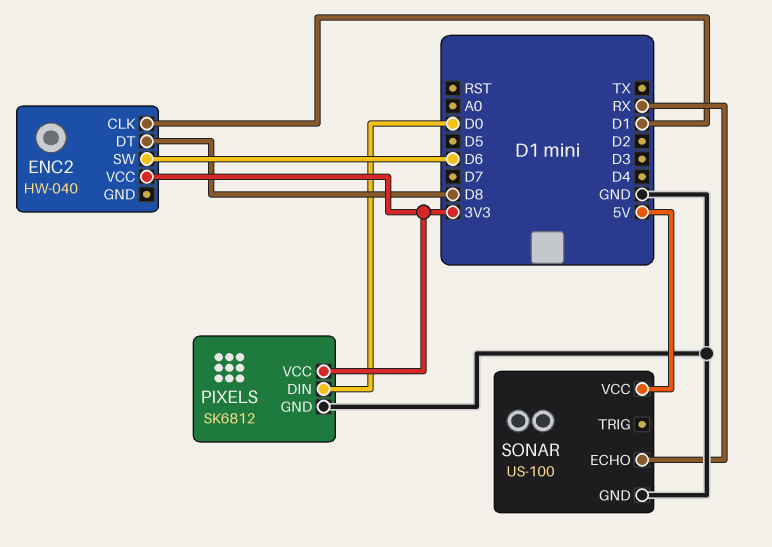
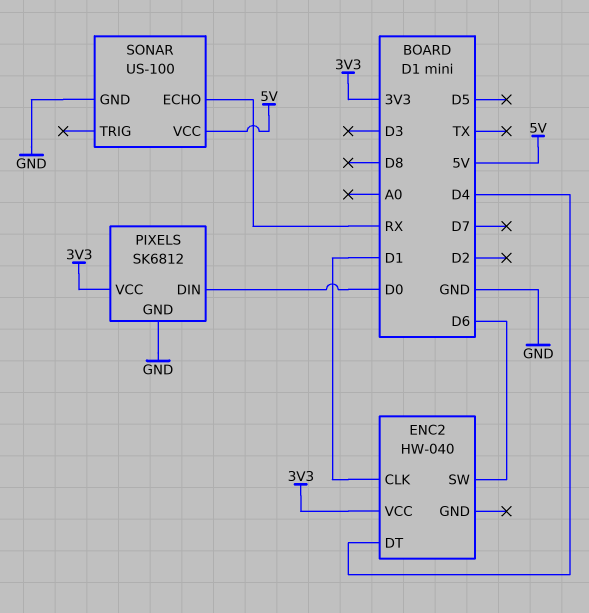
ENC2 pin DT: D8 -> D4

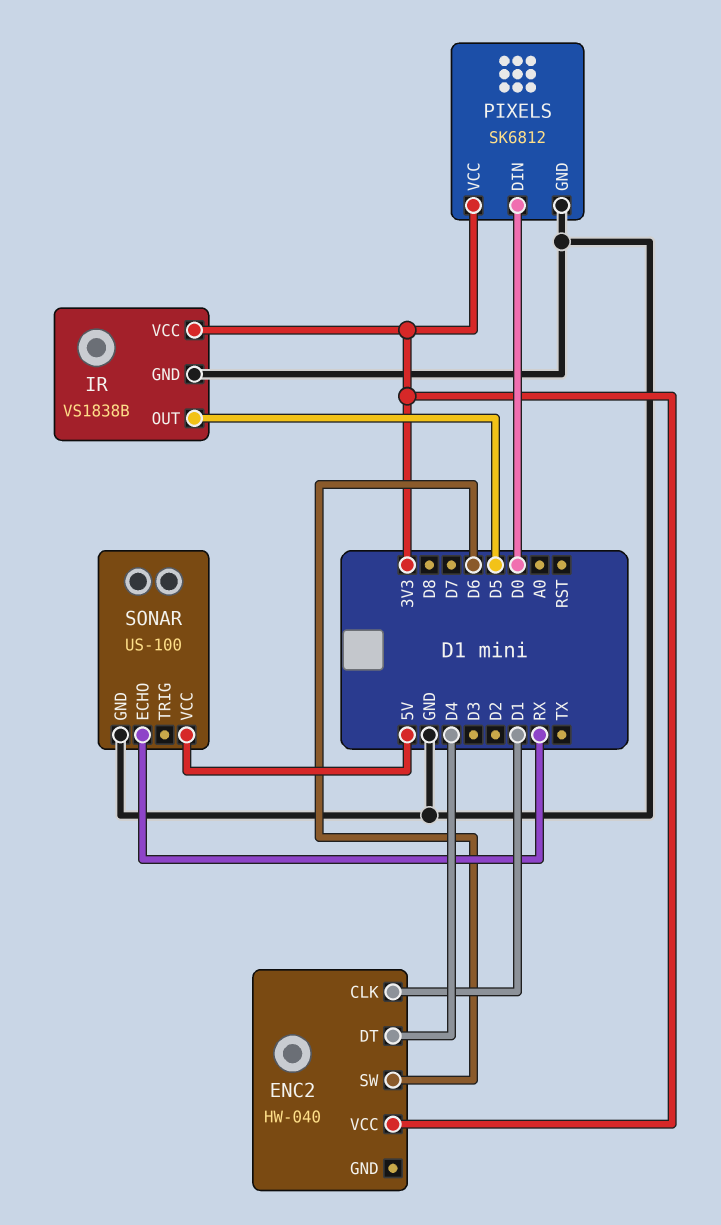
IR: none -> VS1838B
IR pin GND: none -> GND
IR pin OUT: none -> D5
IR pin VCC: none -> 3V3

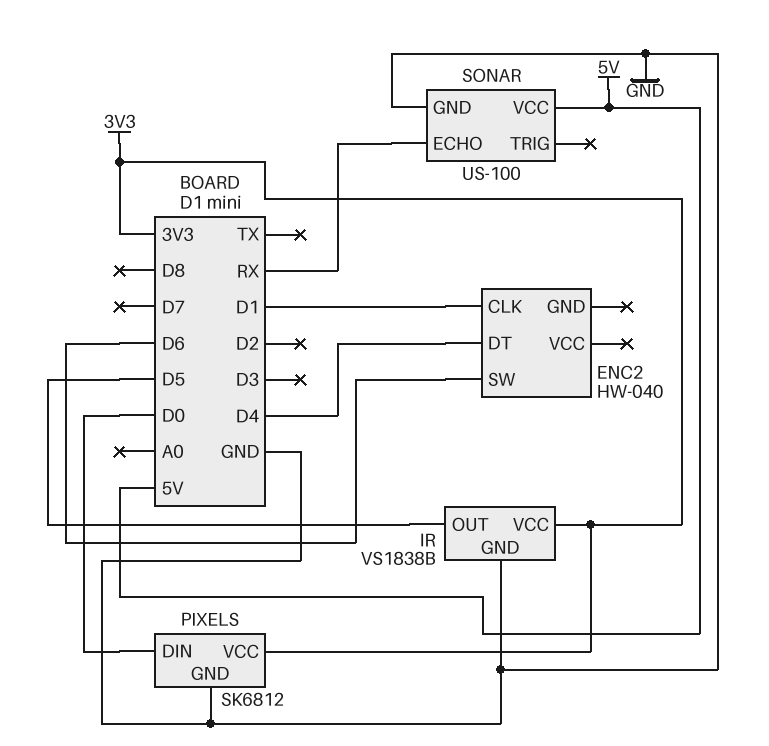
ENC2 pin VCC: 3V3 -> none

